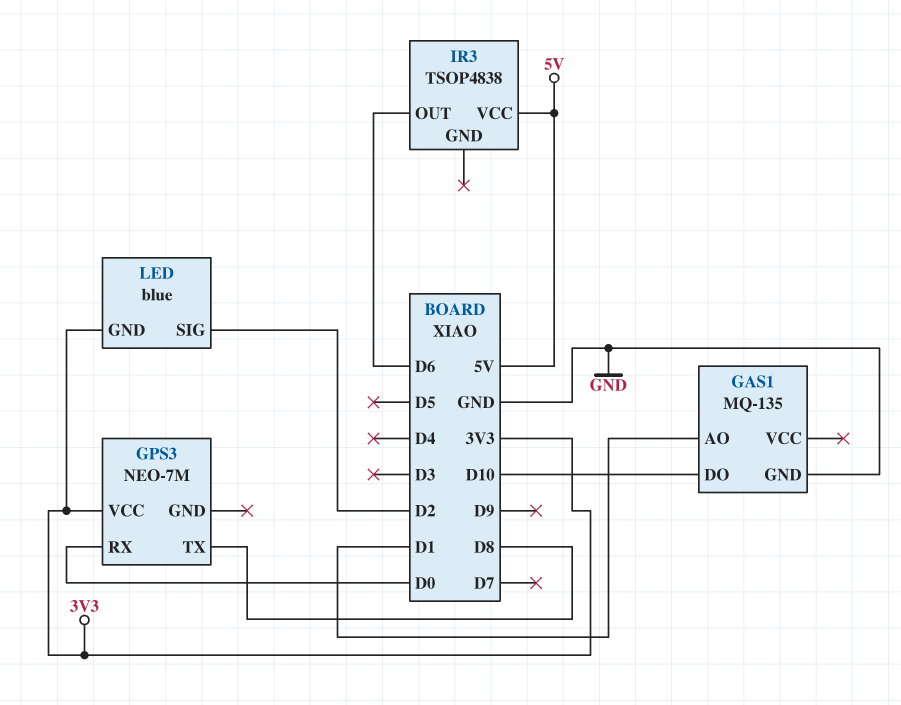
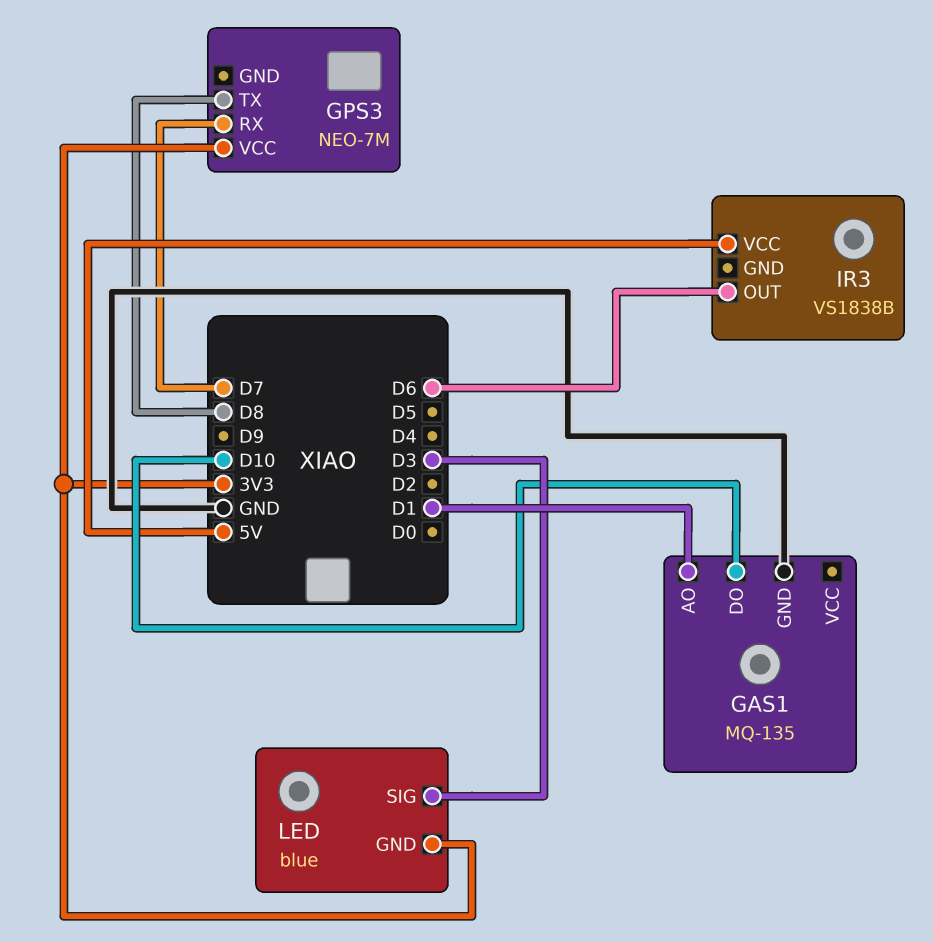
GPS3 pin RX: D0 -> D7
IR3: TSOP4838 -> VS1838B
LED pin SIG: D2 -> D3

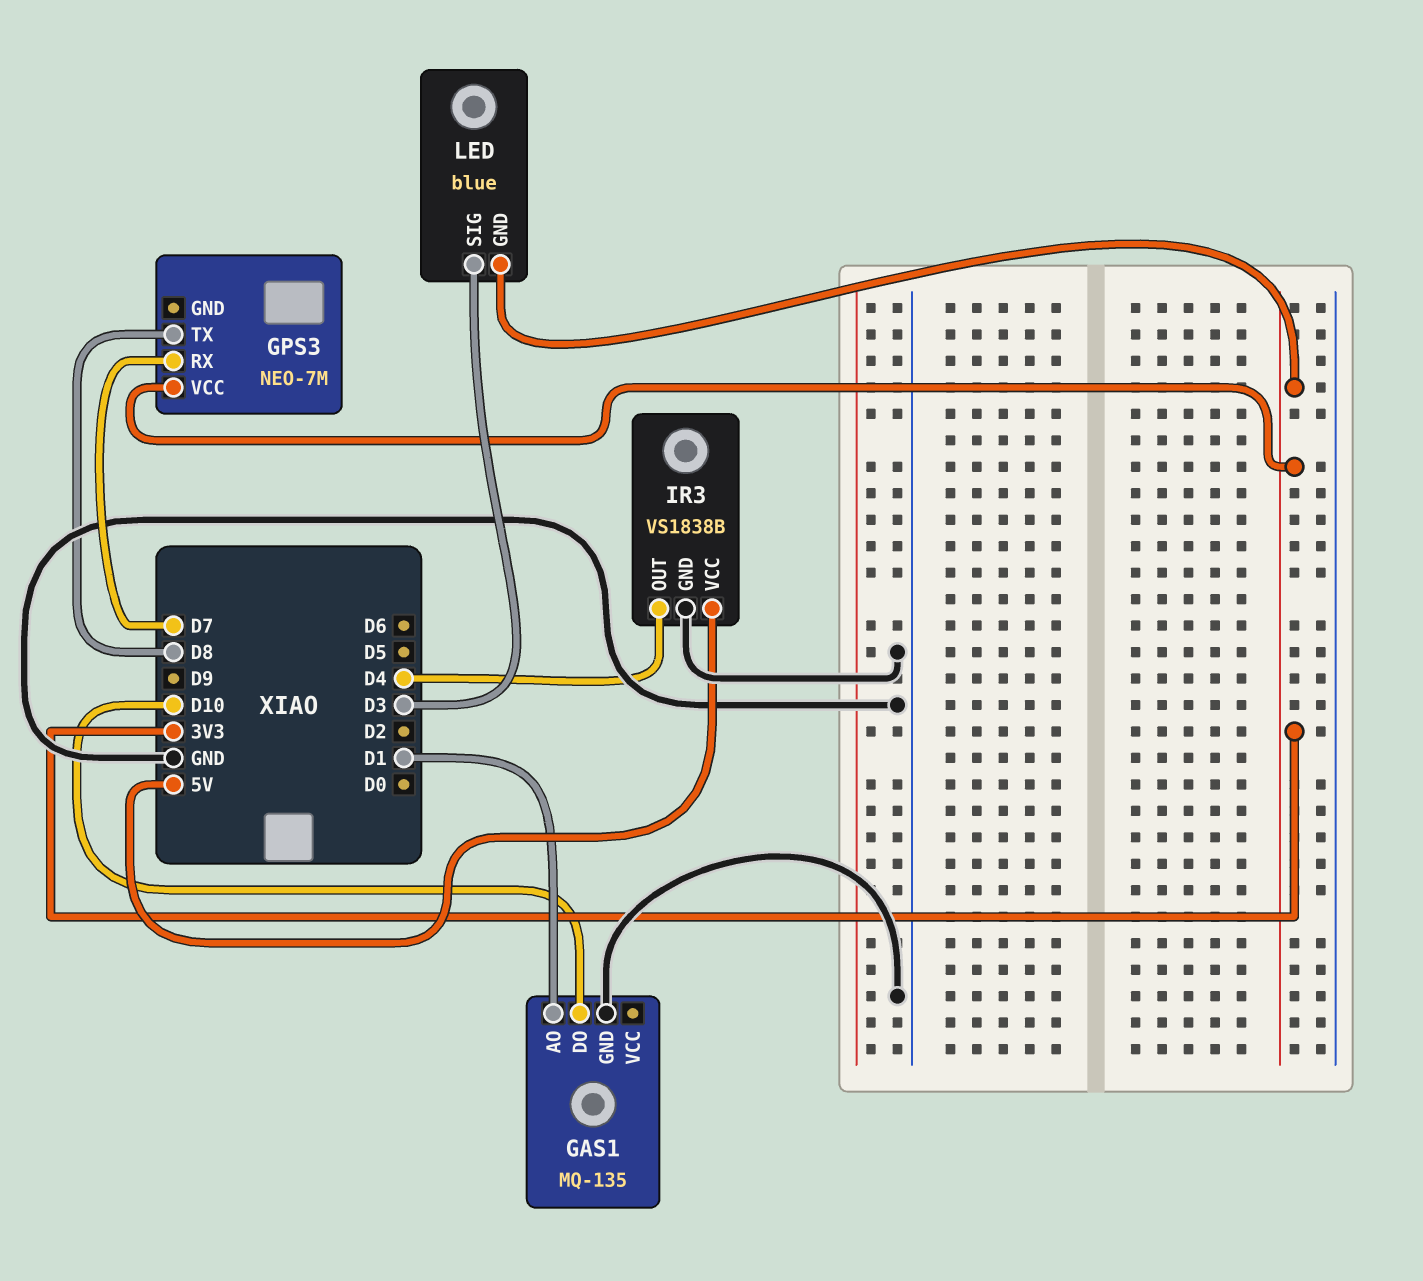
IR3 pin GND: none -> GND
IR3 pin OUT: D6 -> D4

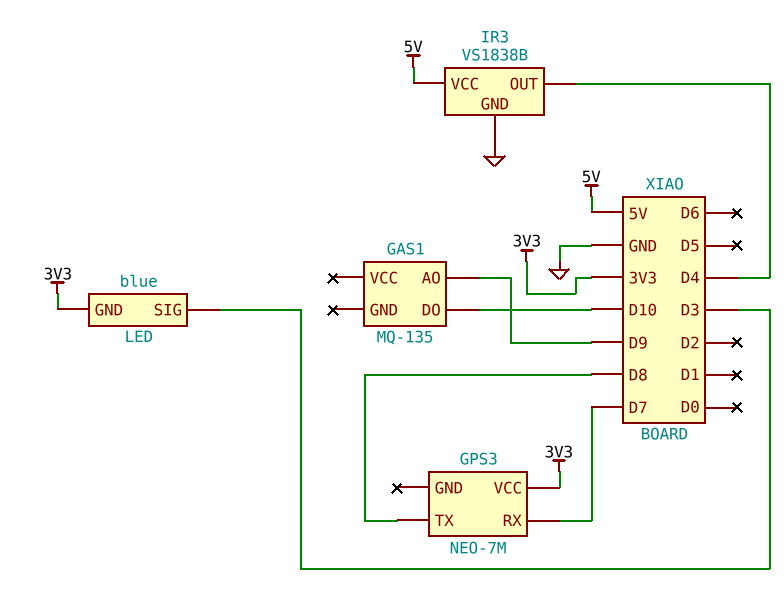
GAS1 pin AO: D1 -> D9
GAS1 pin GND: GND -> none

